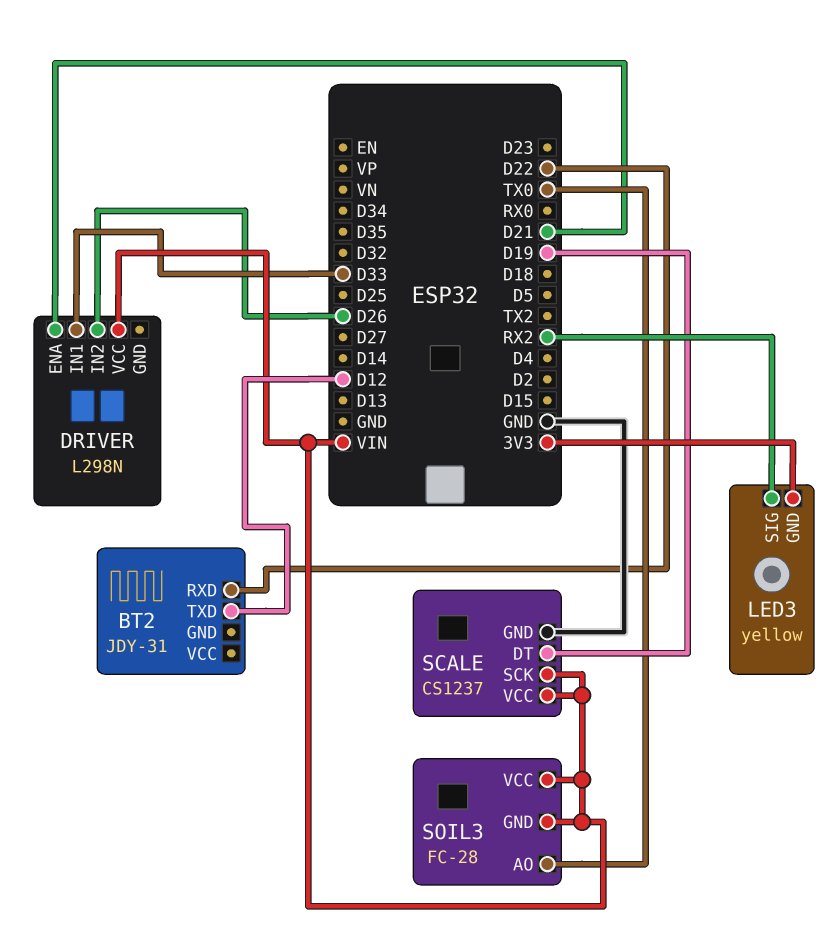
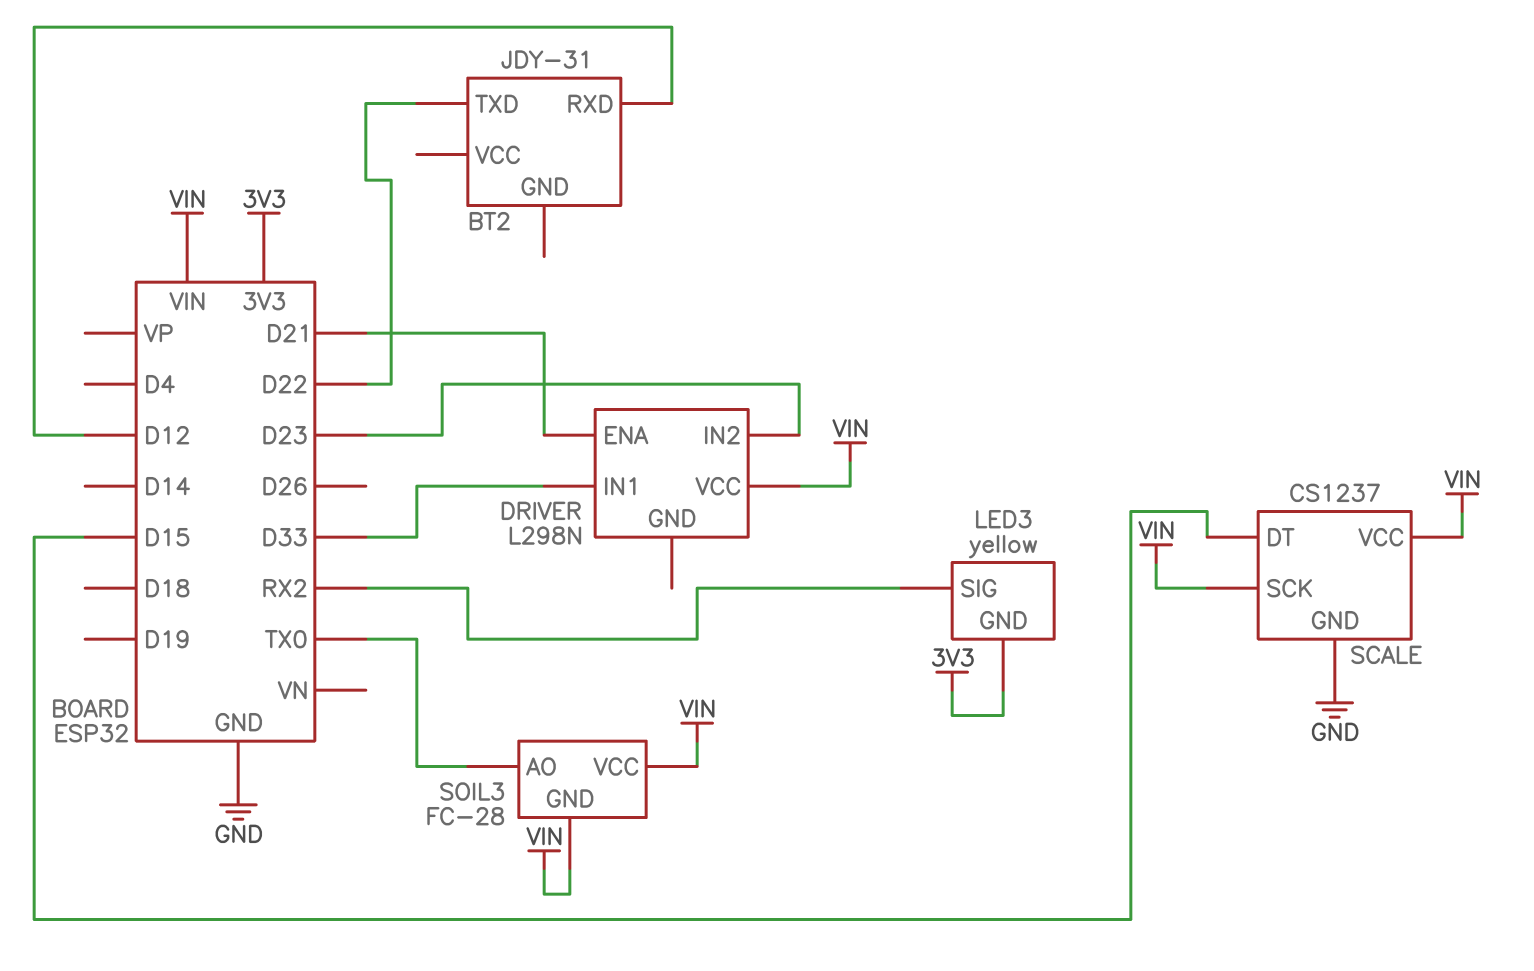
BT2 pin RXD: D22 -> D12
BT2 pin TXD: D12 -> D22
DRIVER pin IN2: D26 -> D23
SCALE pin DT: D19 -> D15

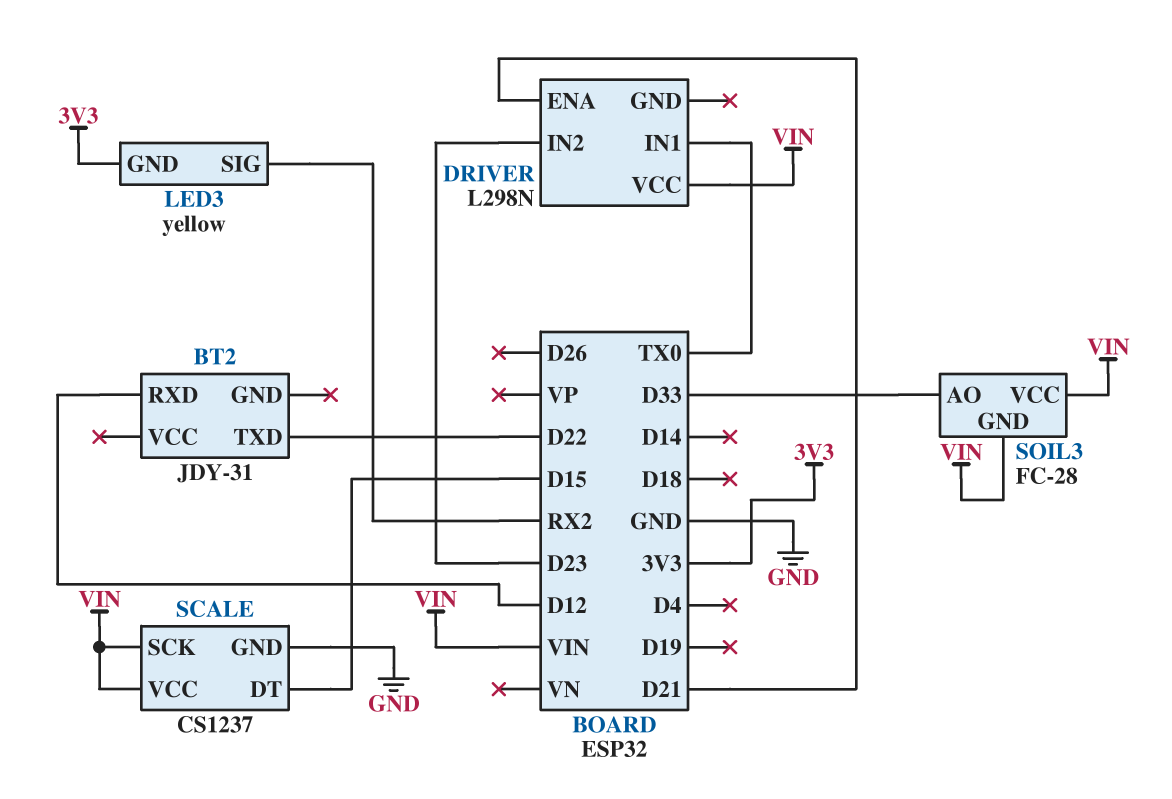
DRIVER pin IN1: D33 -> TX0
SOIL3 pin AO: TX0 -> D33

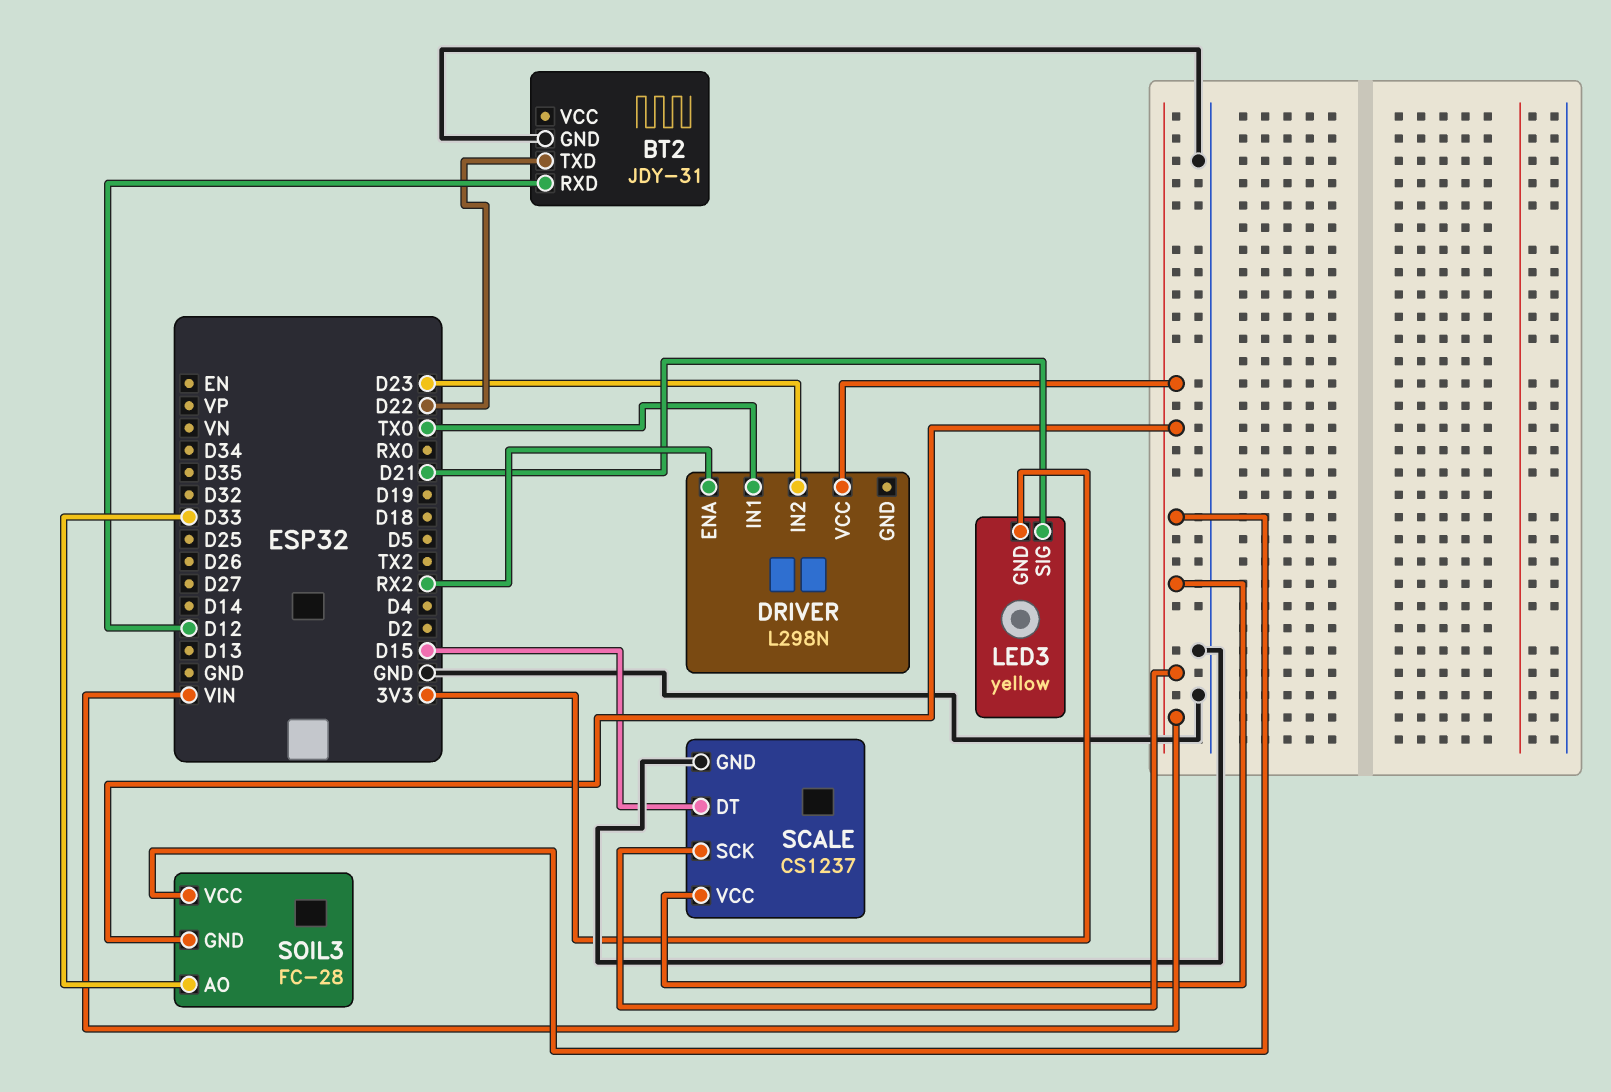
BT2 pin GND: none -> GND
DRIVER pin ENA: D21 -> RX2
LED3 pin SIG: RX2 -> D21

